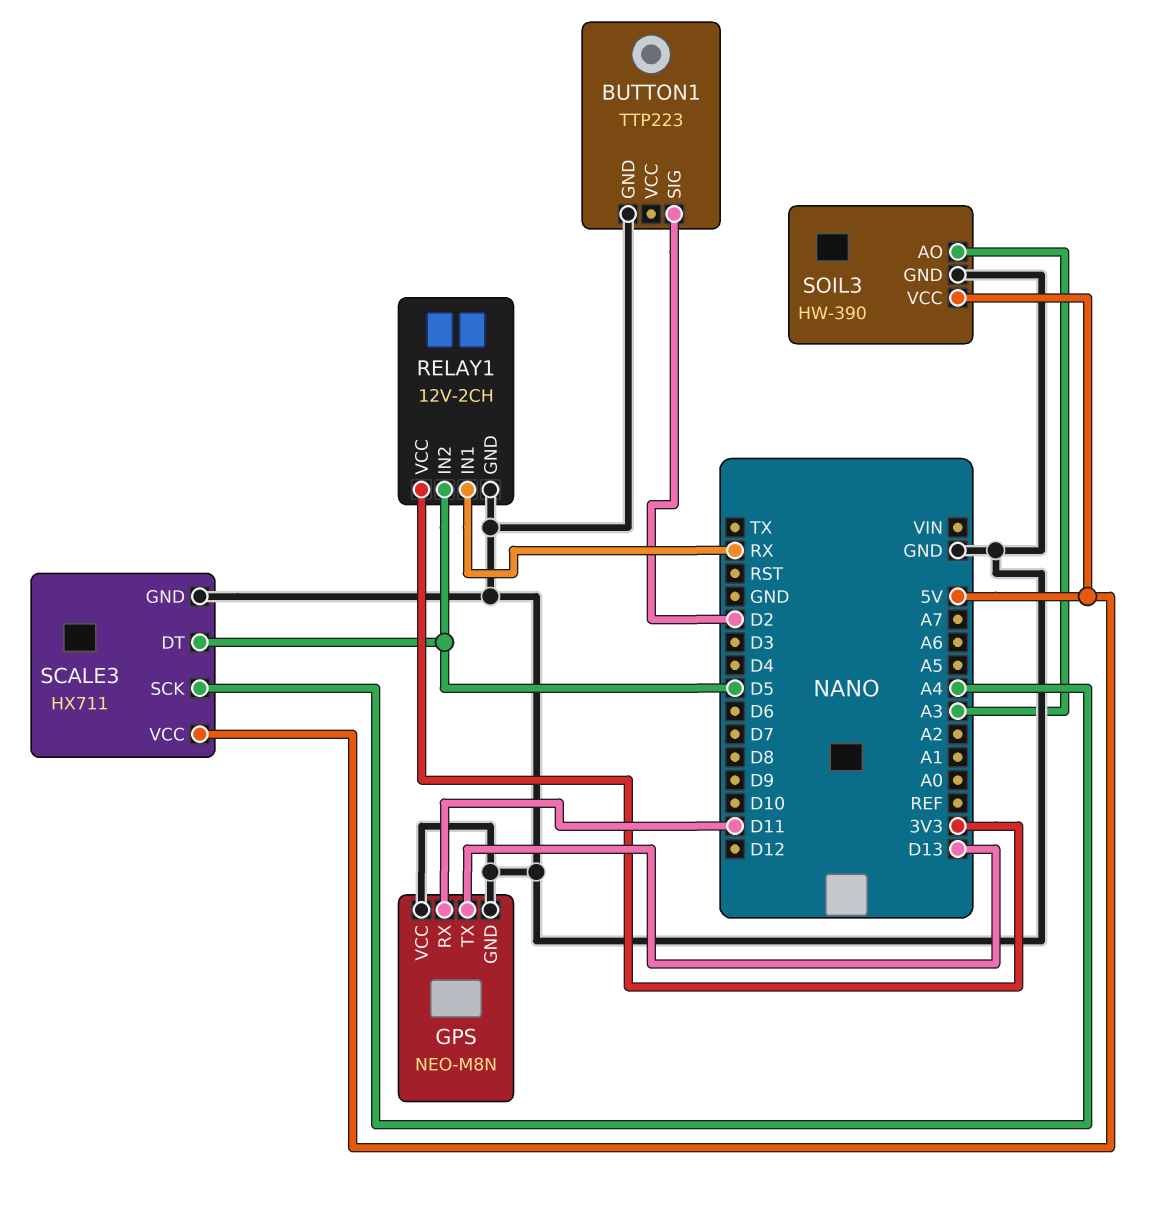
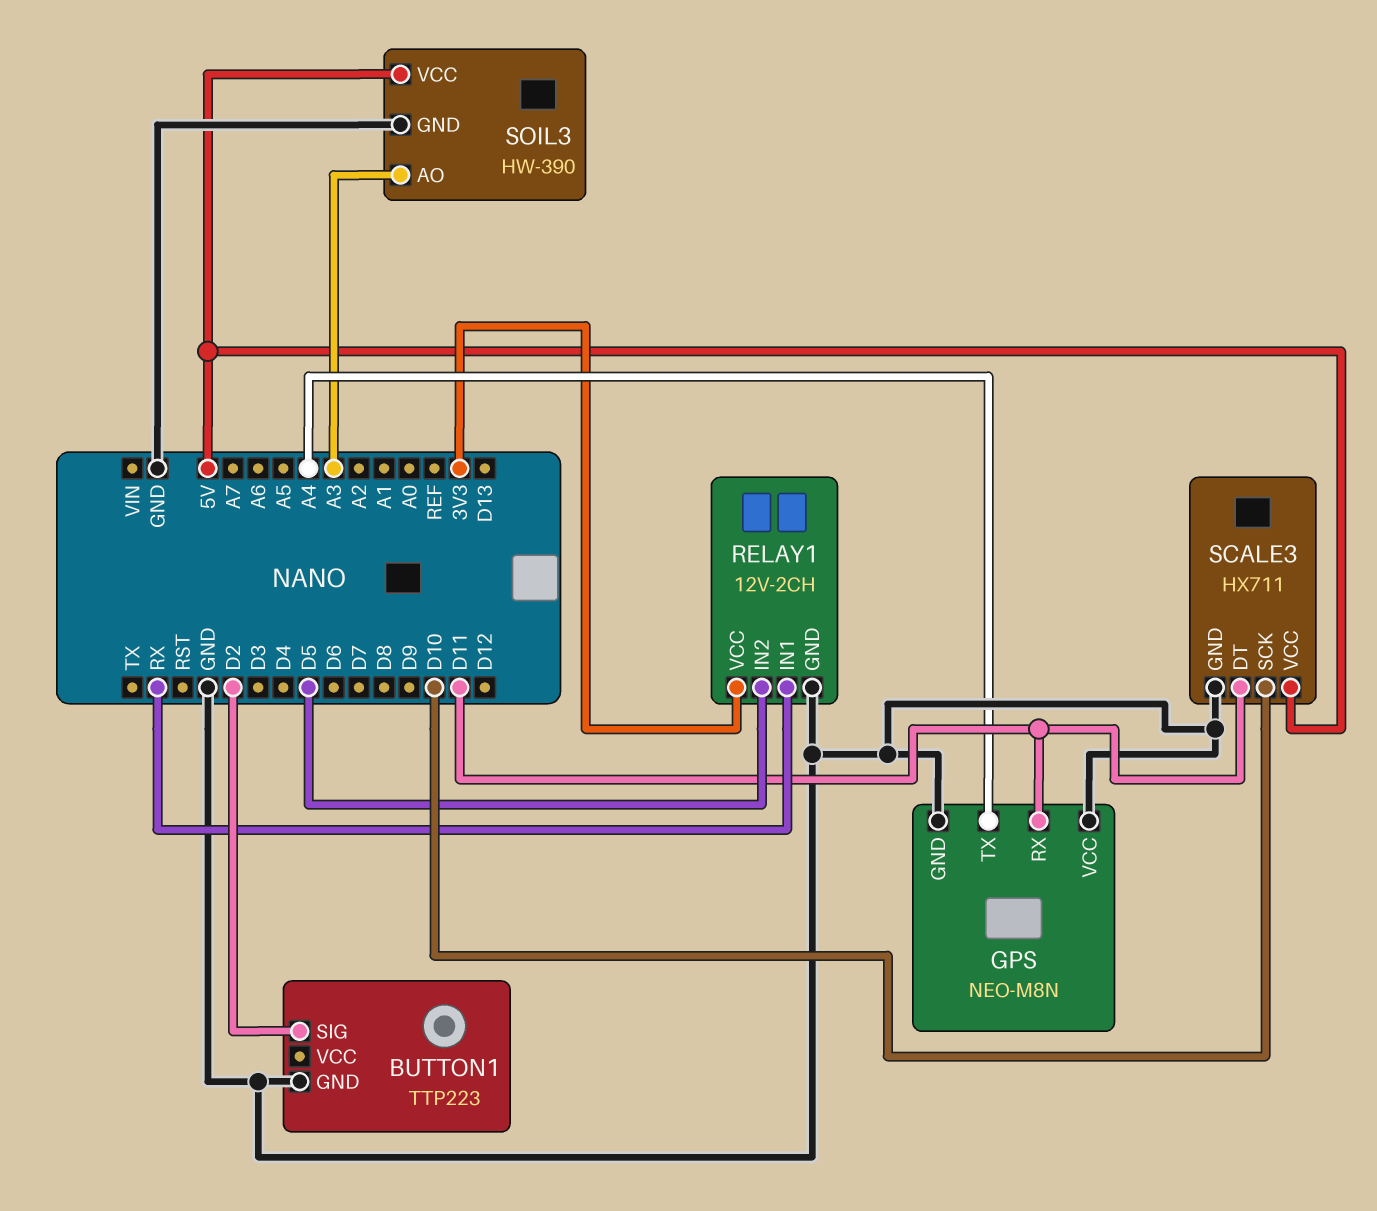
GPS pin TX: D13 -> A4
SCALE3 pin DT: D5 -> D11
SCALE3 pin SCK: A4 -> D10

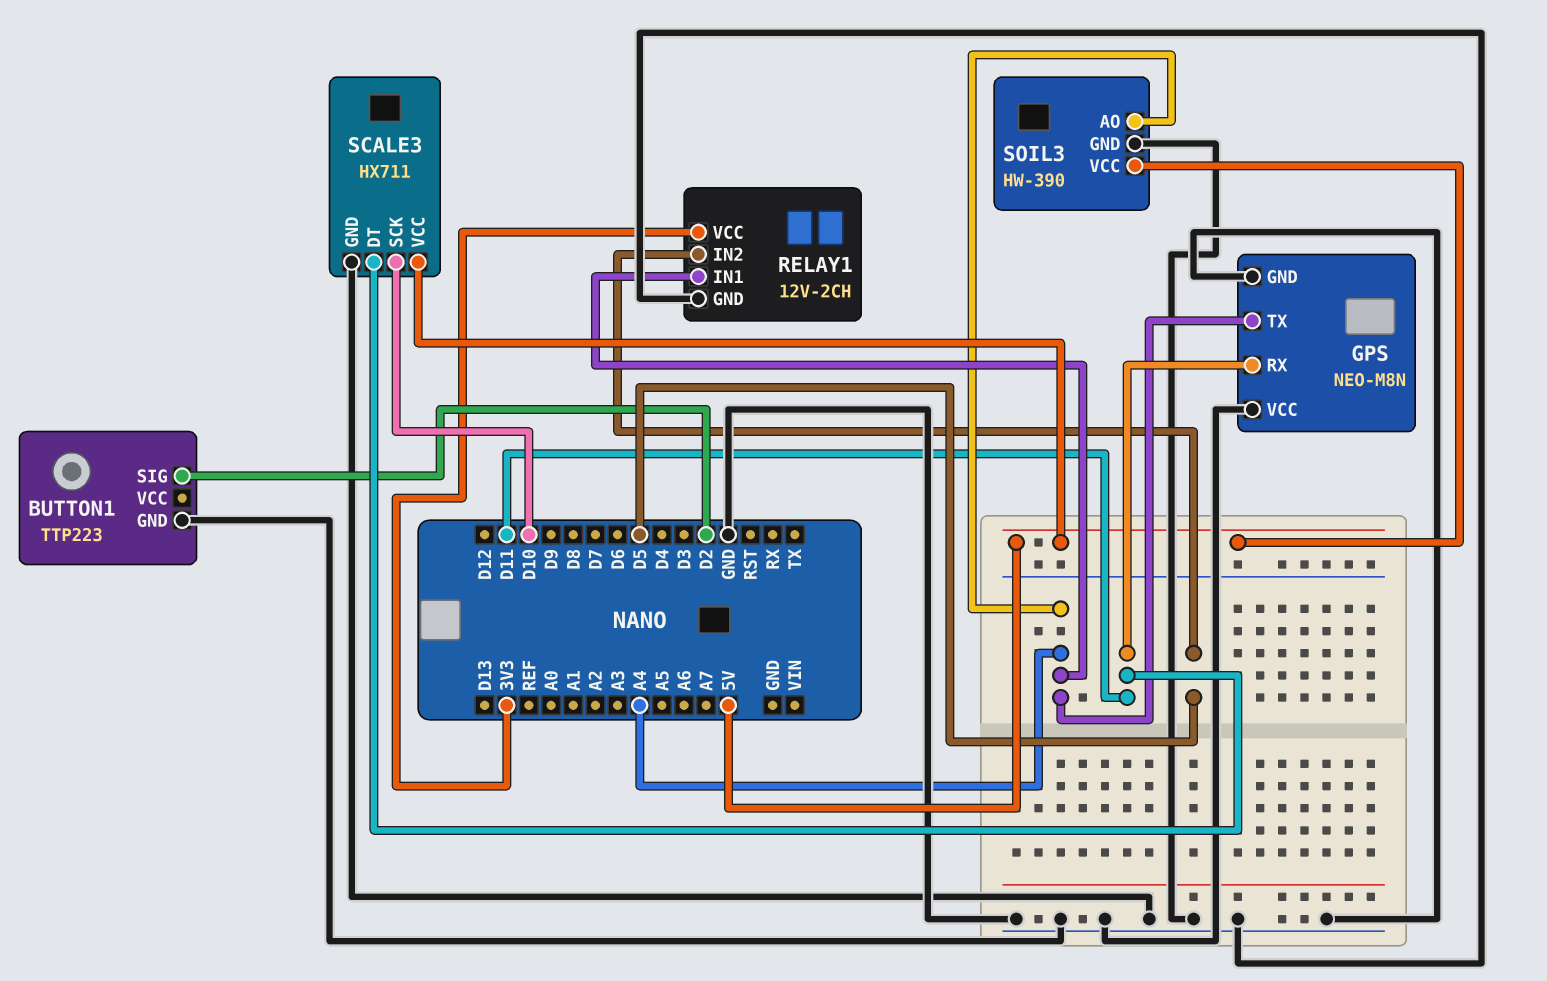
RELAY1 pin IN1: RX -> A4
SOIL3 pin AO: A3 -> A4

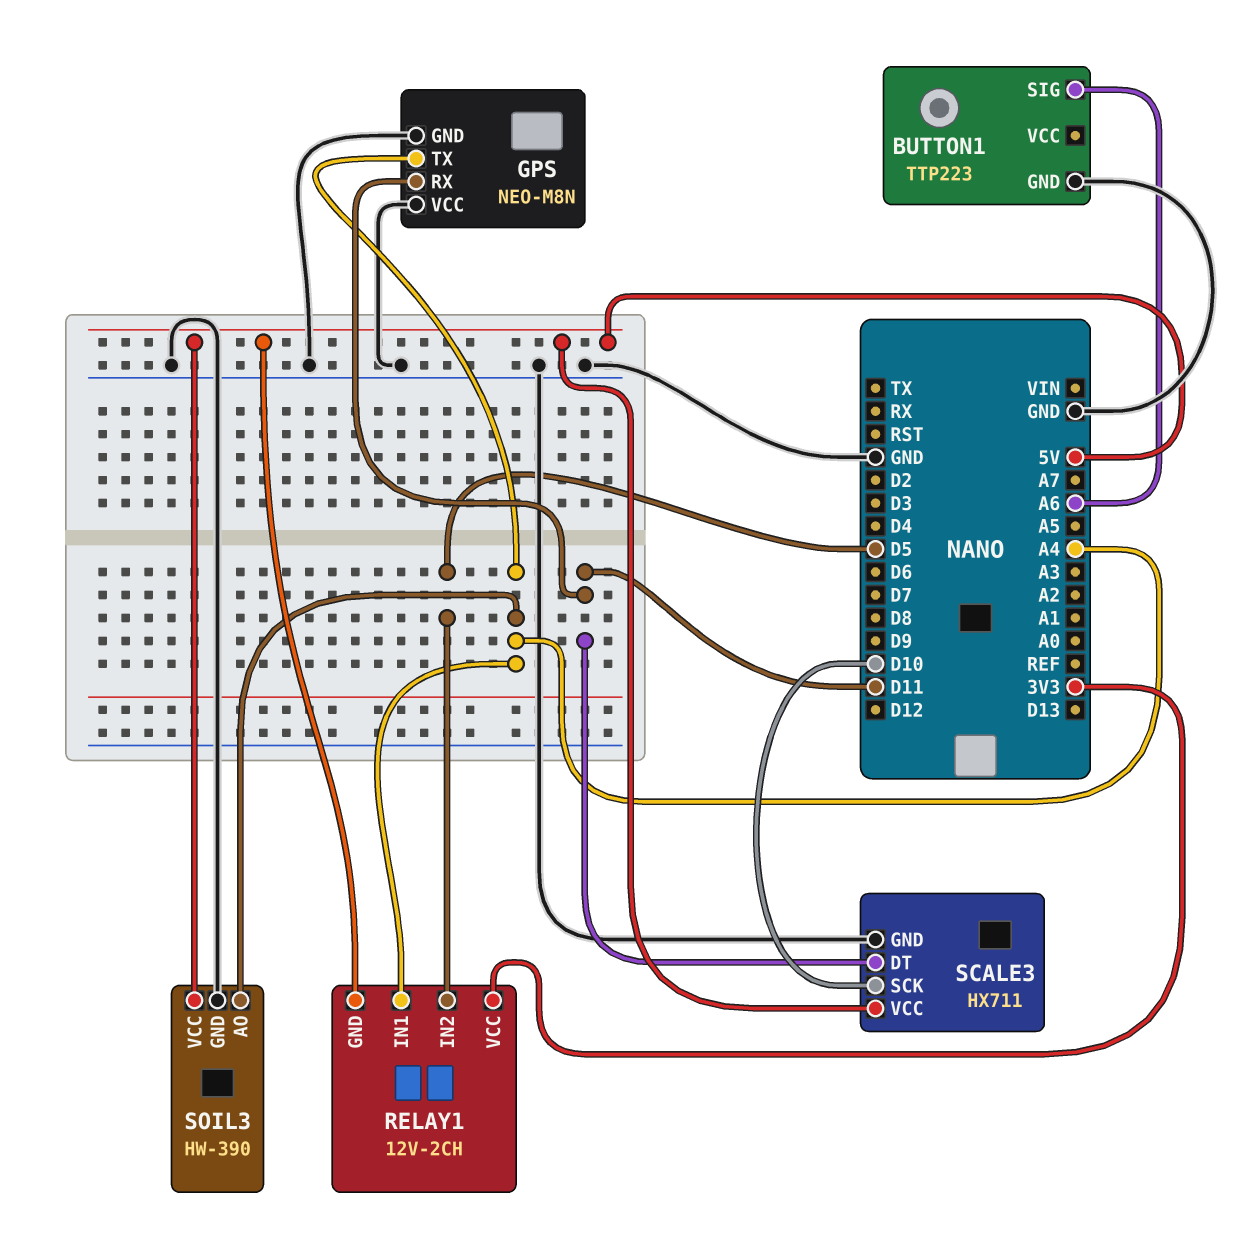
BUTTON1 pin SIG: D2 -> A6
RELAY1 pin GND: GND -> 5V

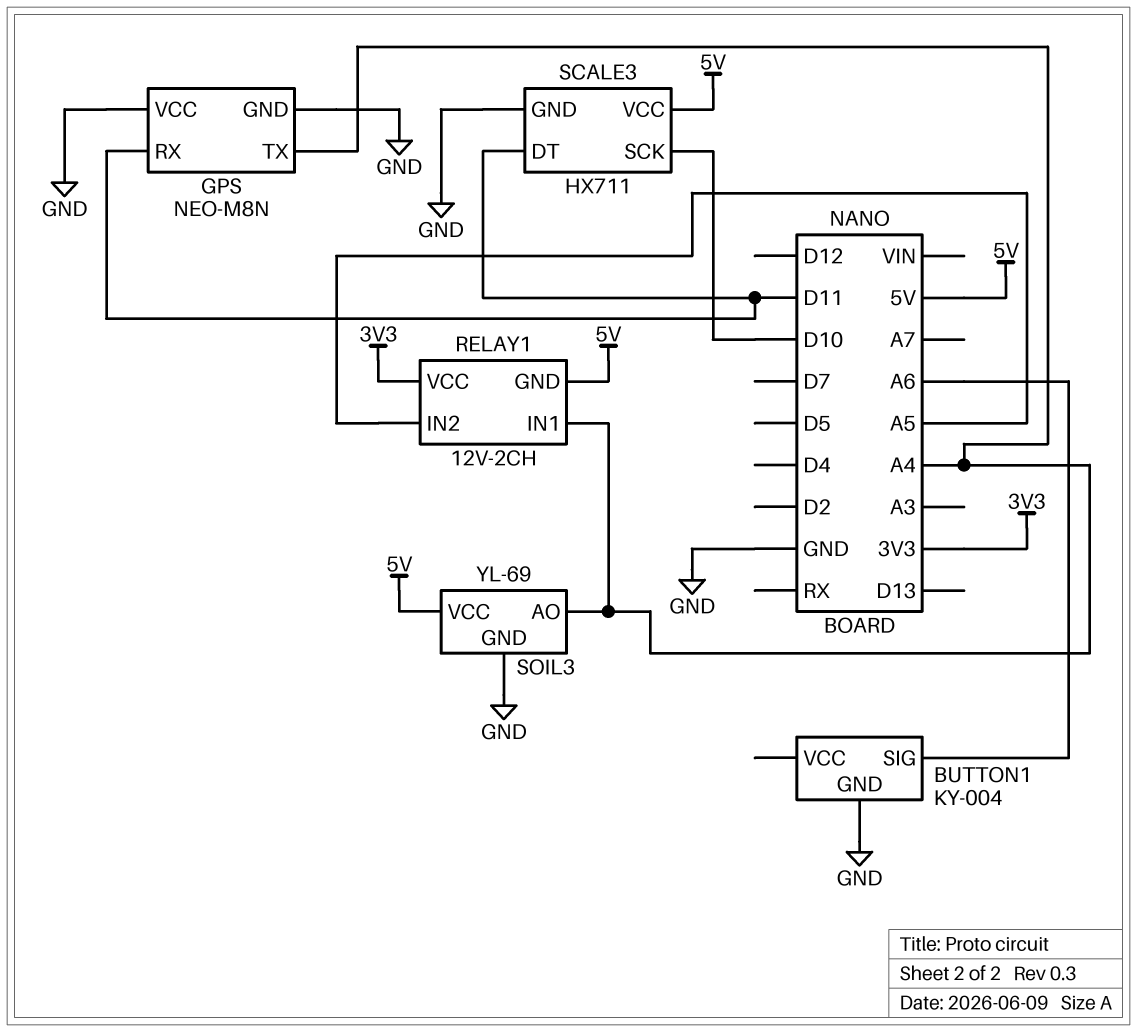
BUTTON1: TTP223 -> KY-004
RELAY1 pin IN2: D5 -> A5
SOIL3: HW-390 -> YL-69

